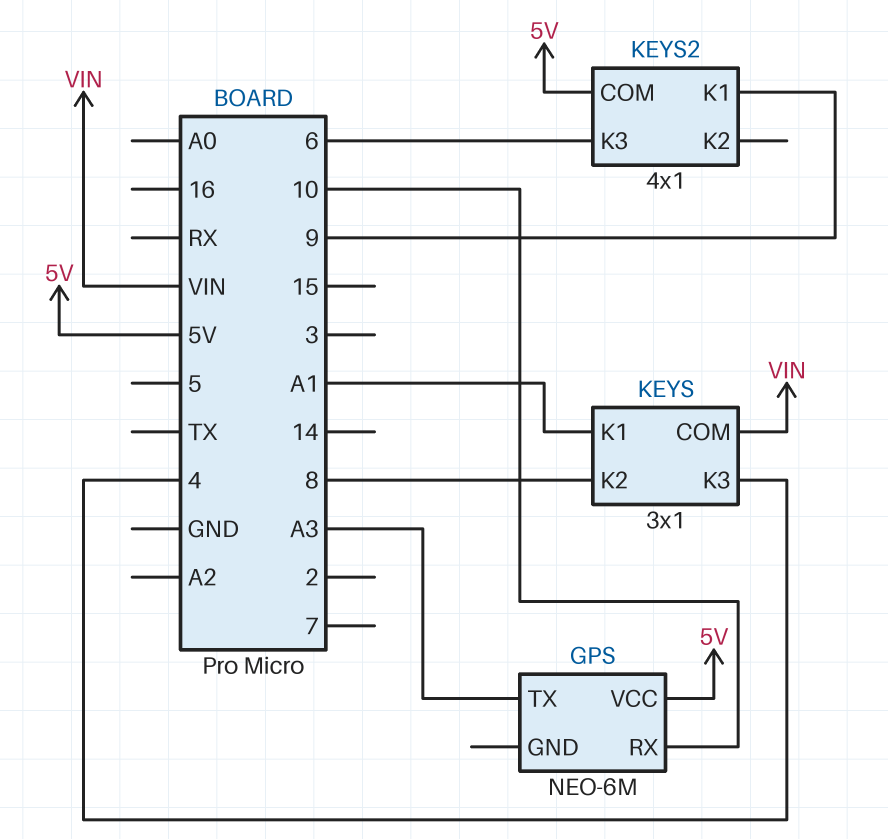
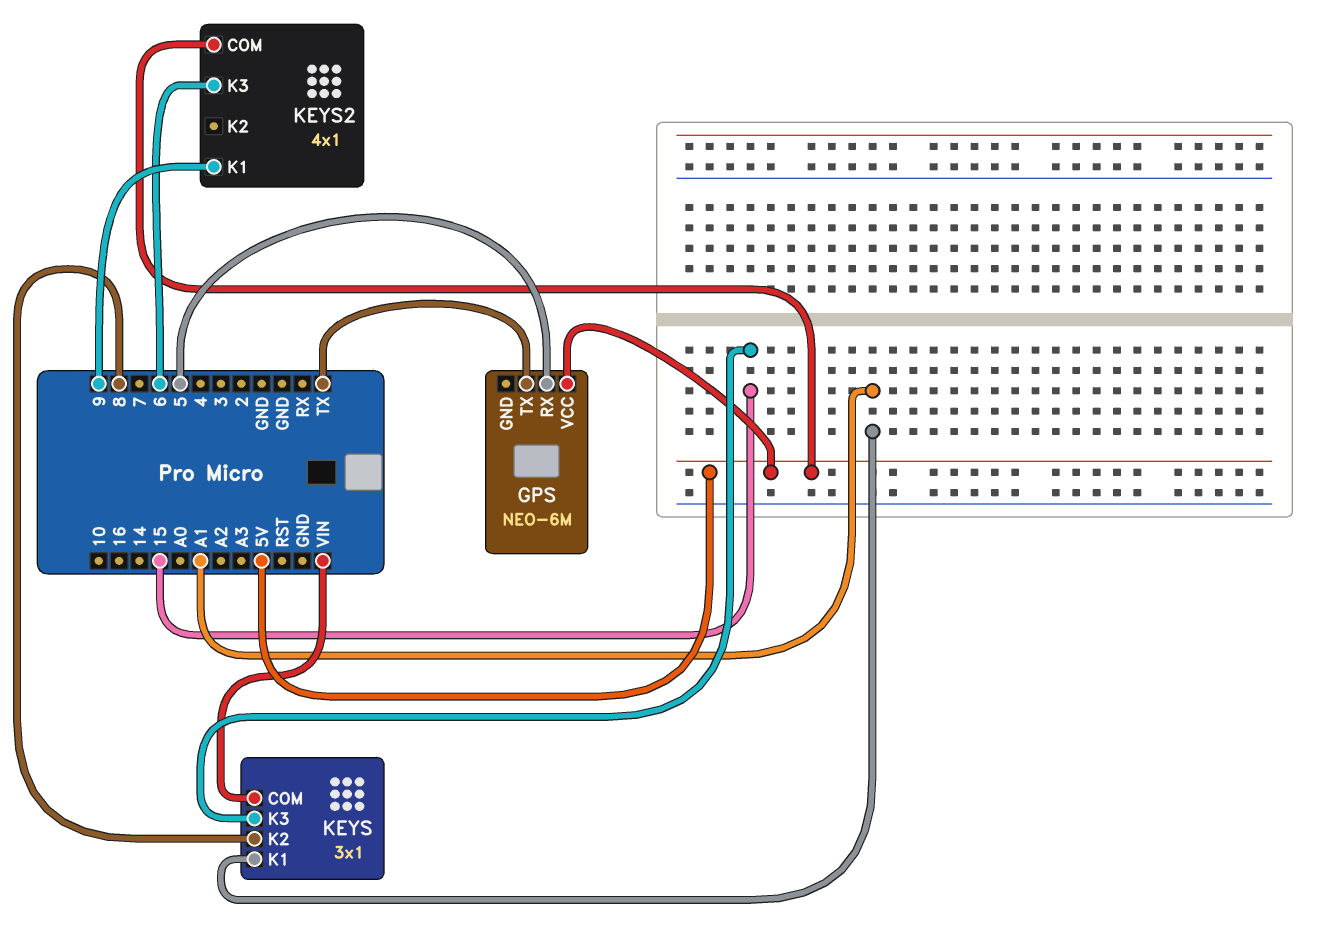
GPS pin RX: 10 -> 5
GPS pin TX: A3 -> TX
KEYS pin K3: 4 -> 15

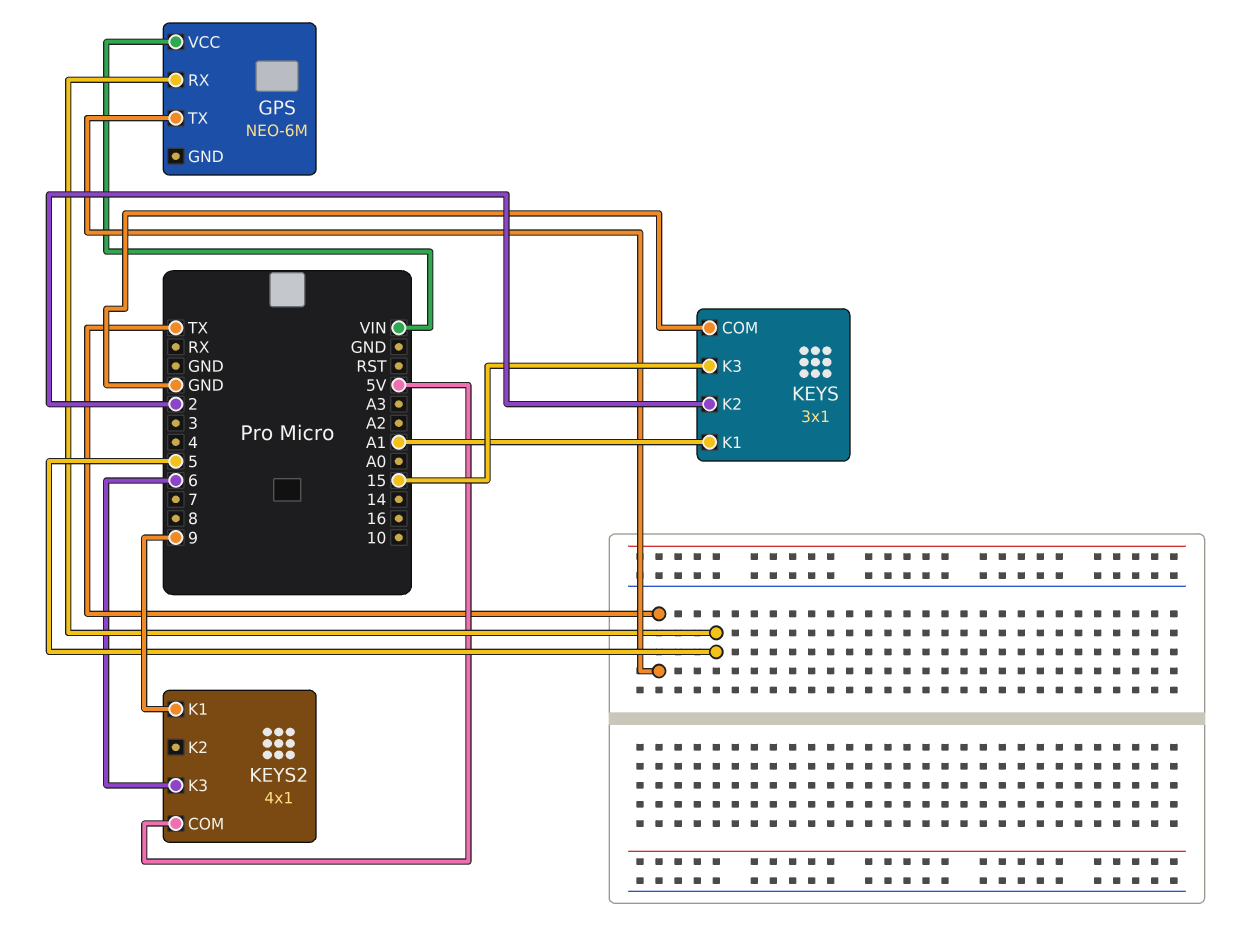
GPS pin VCC: 5V -> VIN
KEYS pin COM: VIN -> GND
KEYS pin K2: 8 -> 2

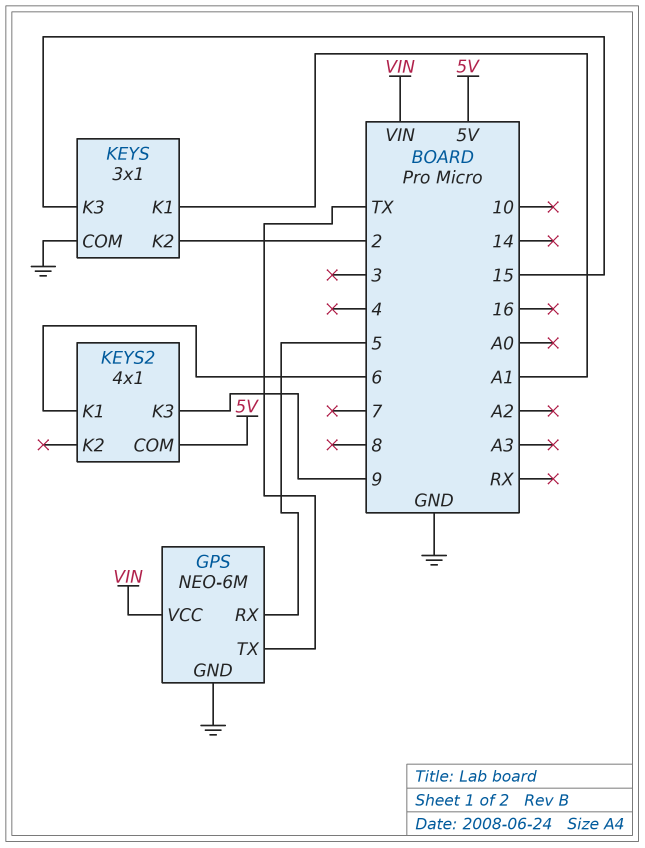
GPS pin GND: none -> GND
KEYS2 pin K1: 9 -> 6
KEYS2 pin K3: 6 -> 9

